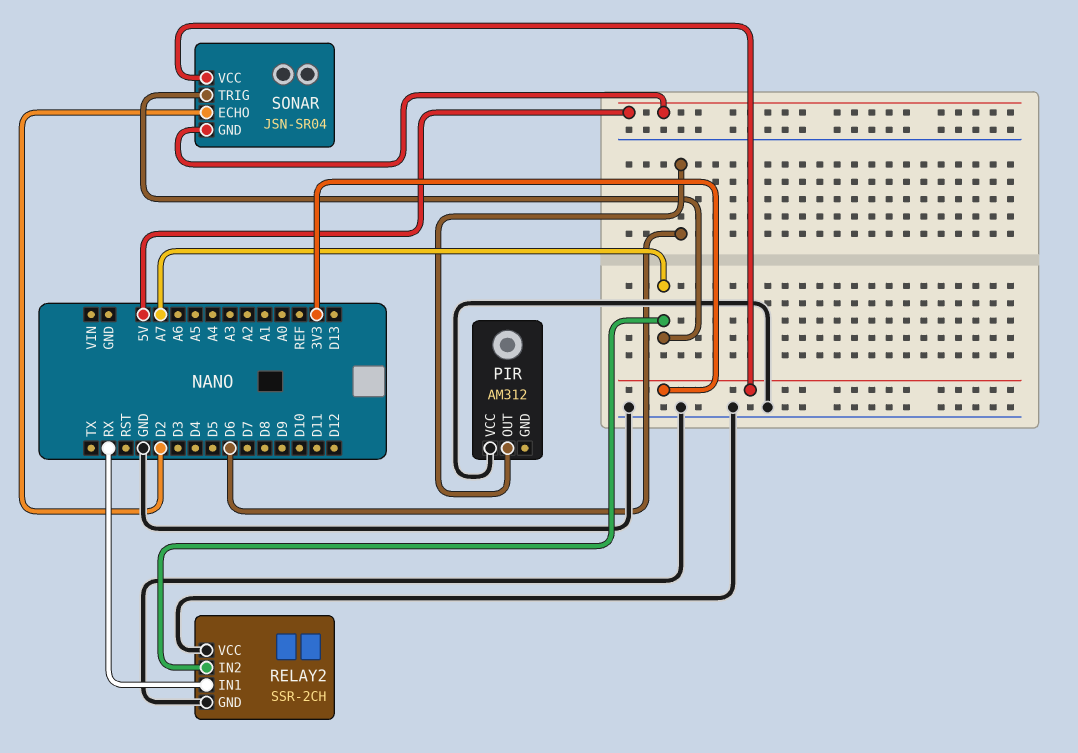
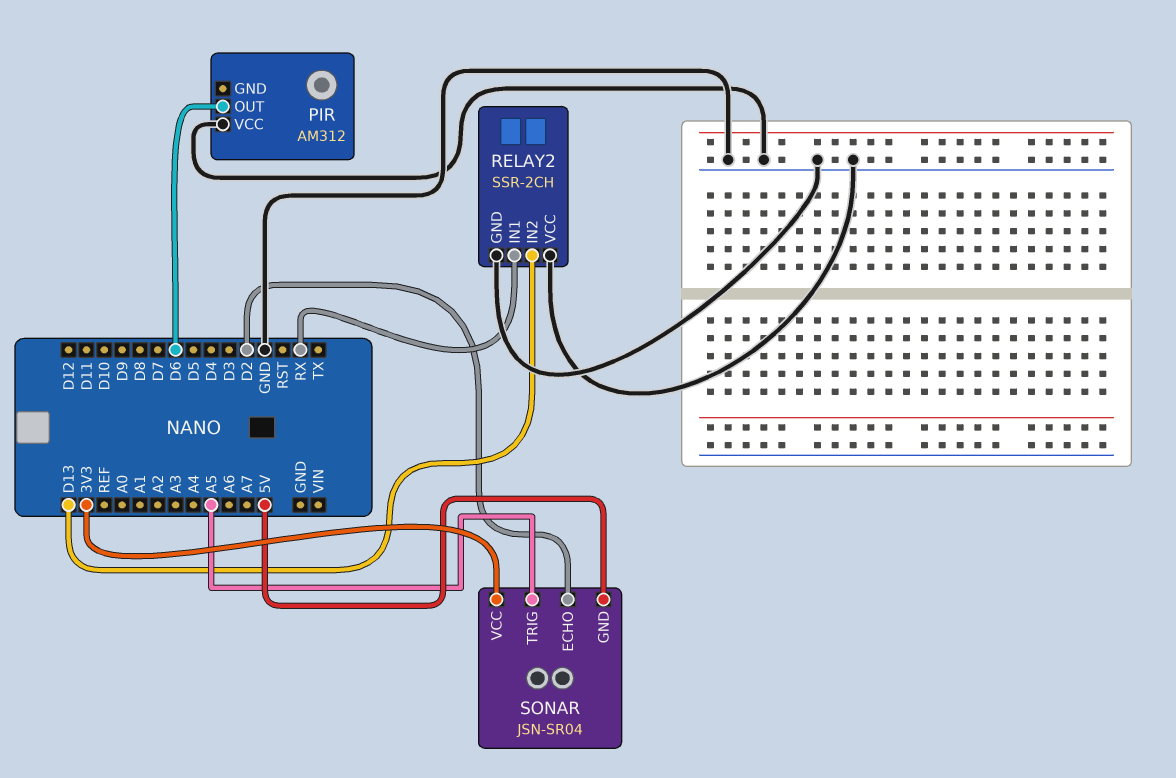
RELAY2 pin IN2: A7 -> D13
SONAR pin TRIG: A7 -> A5

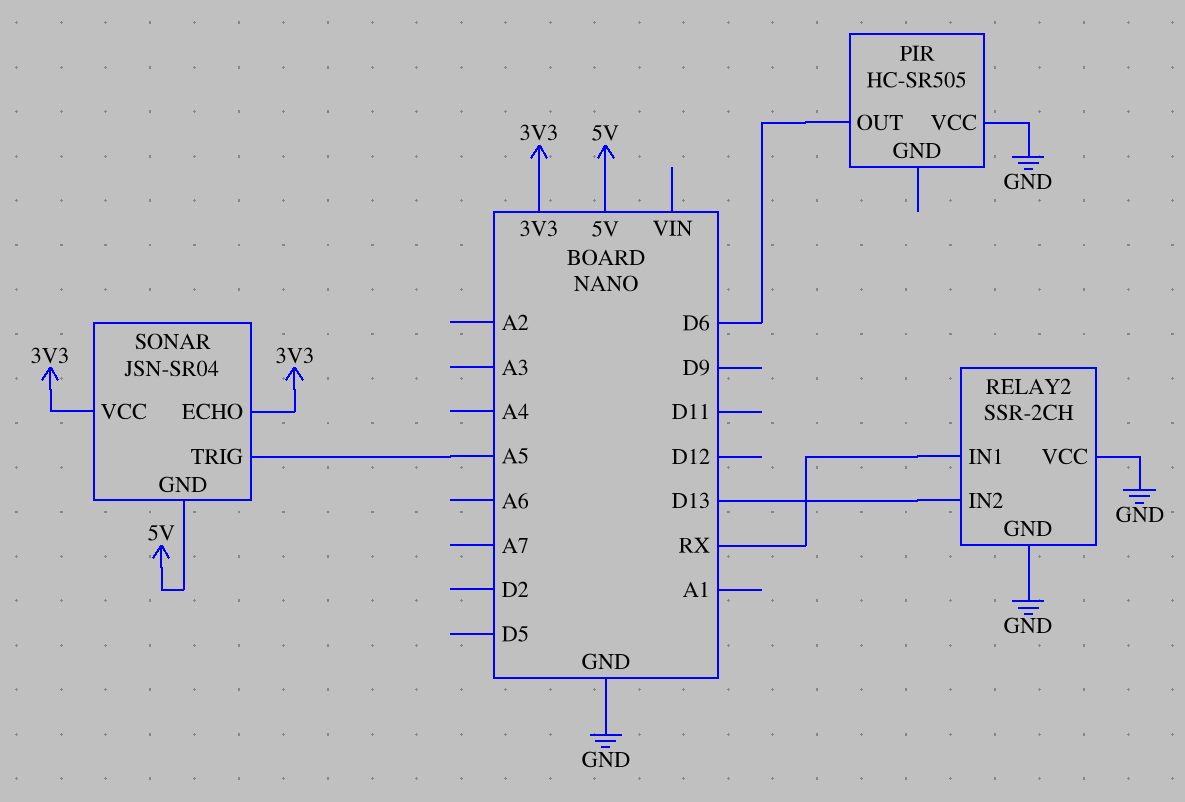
PIR: AM312 -> HC-SR505
SONAR pin ECHO: D2 -> 3V3

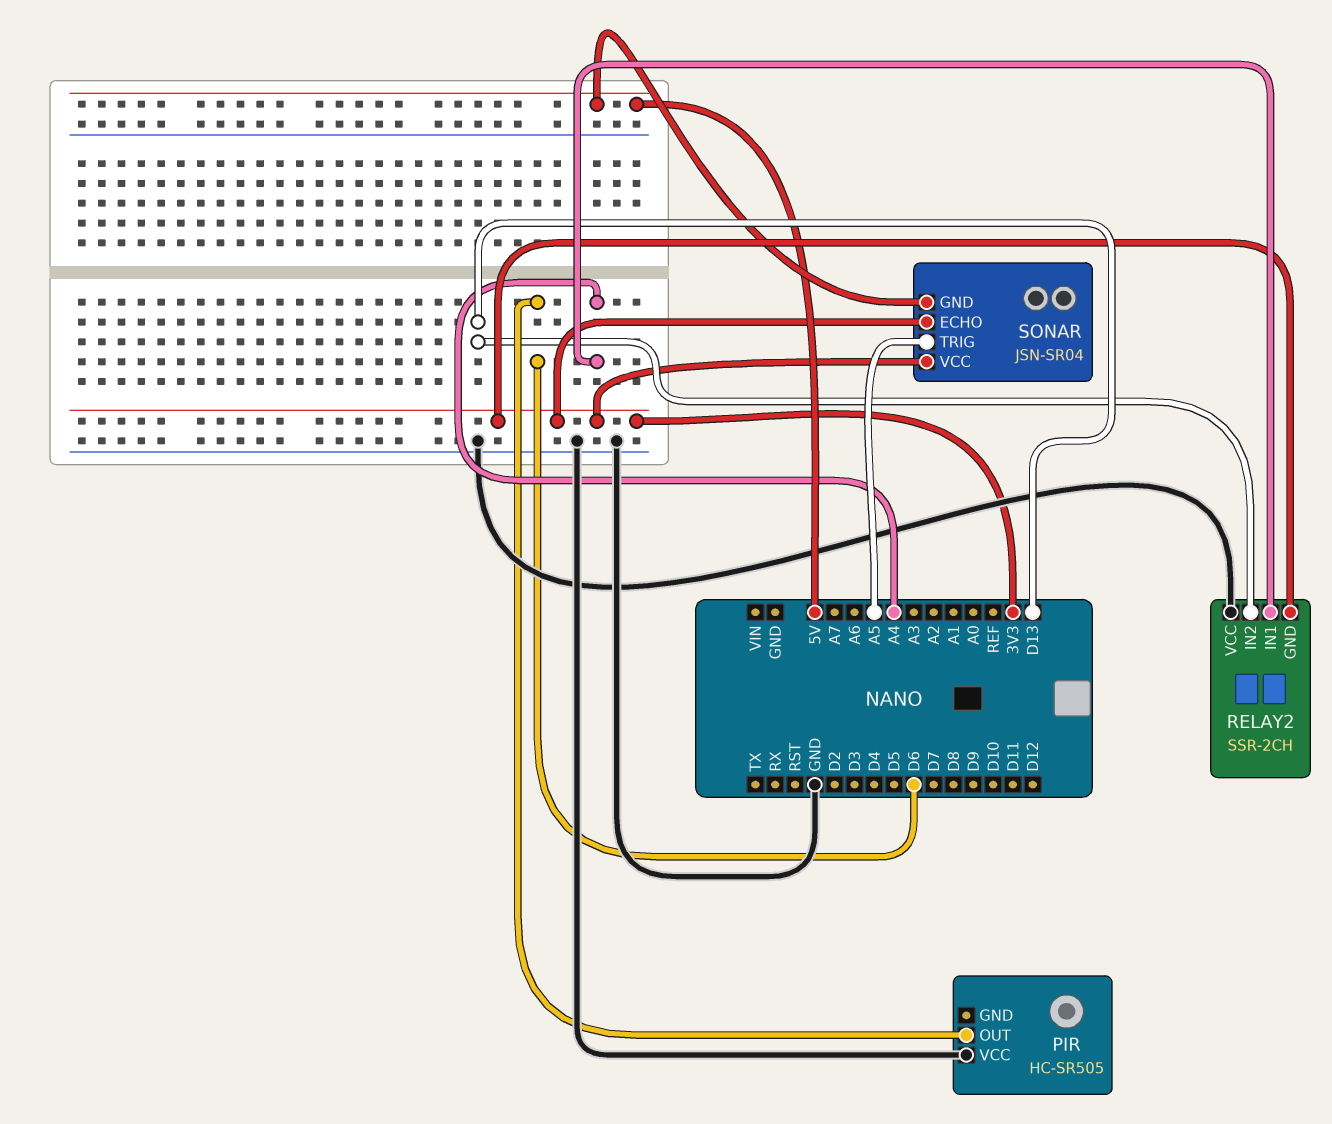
RELAY2 pin GND: GND -> 3V3
RELAY2 pin IN1: RX -> A4

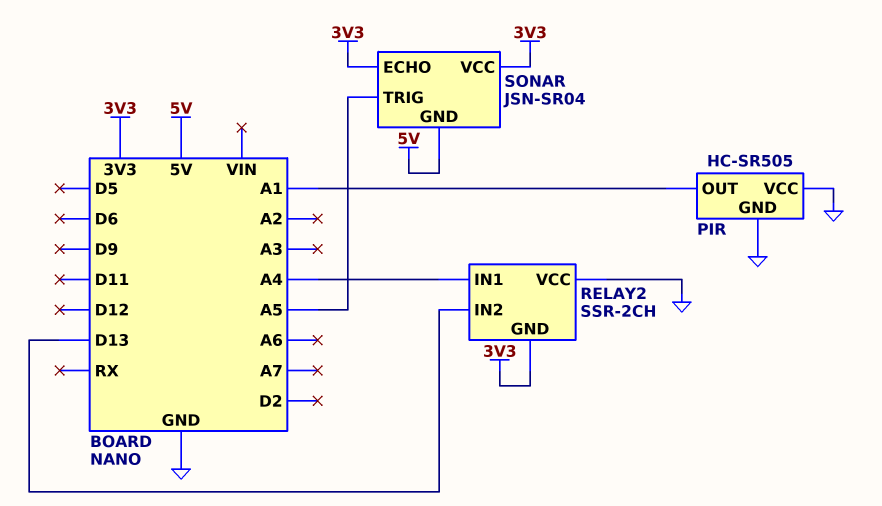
PIR pin GND: none -> GND
PIR pin OUT: D6 -> A1

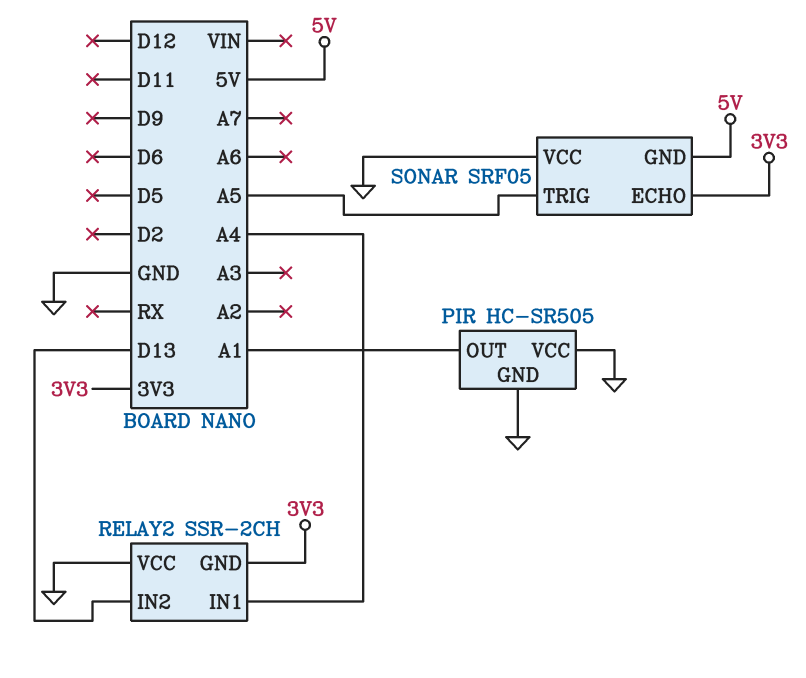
SONAR: JSN-SR04 -> SRF05
SONAR pin VCC: 3V3 -> GND

